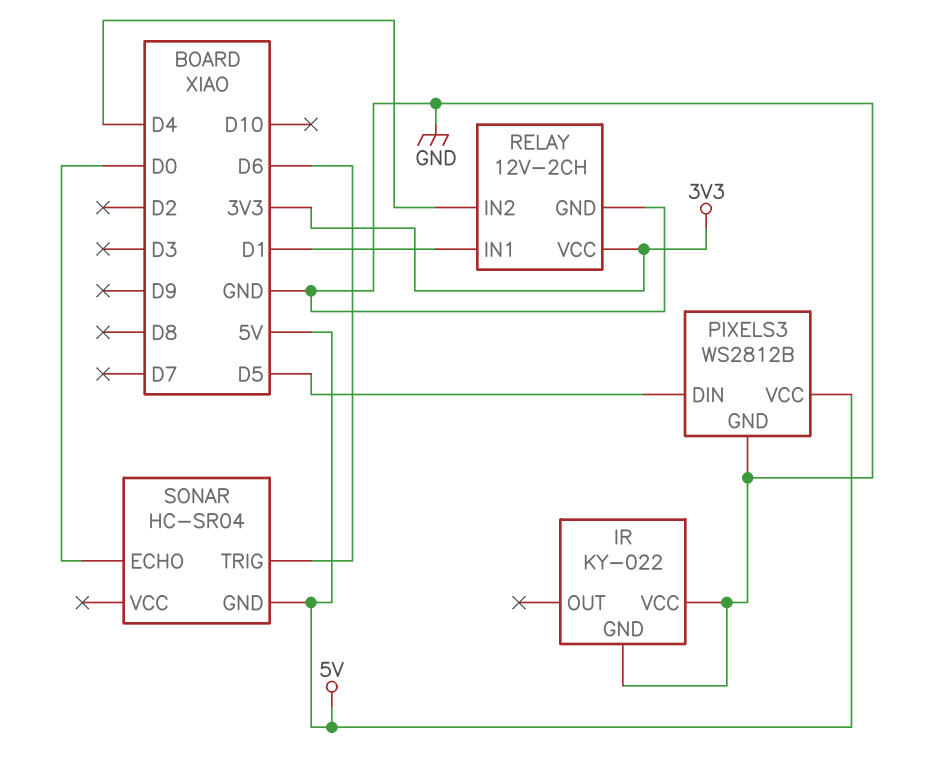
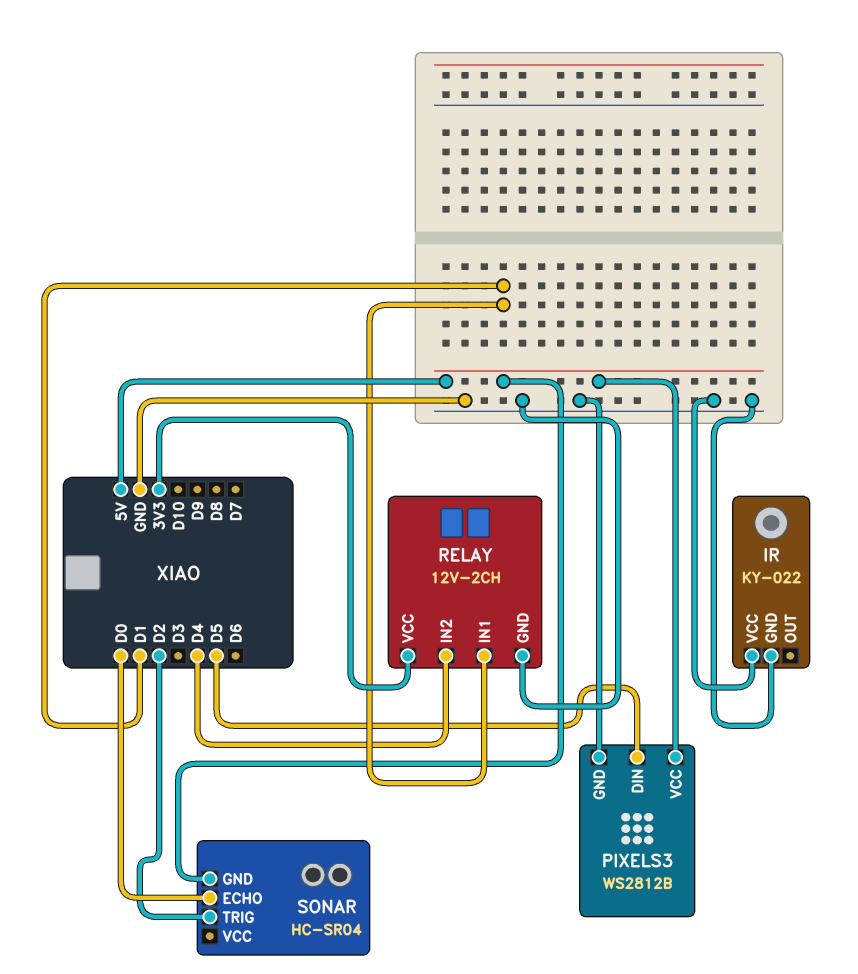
SONAR pin TRIG: D6 -> D2

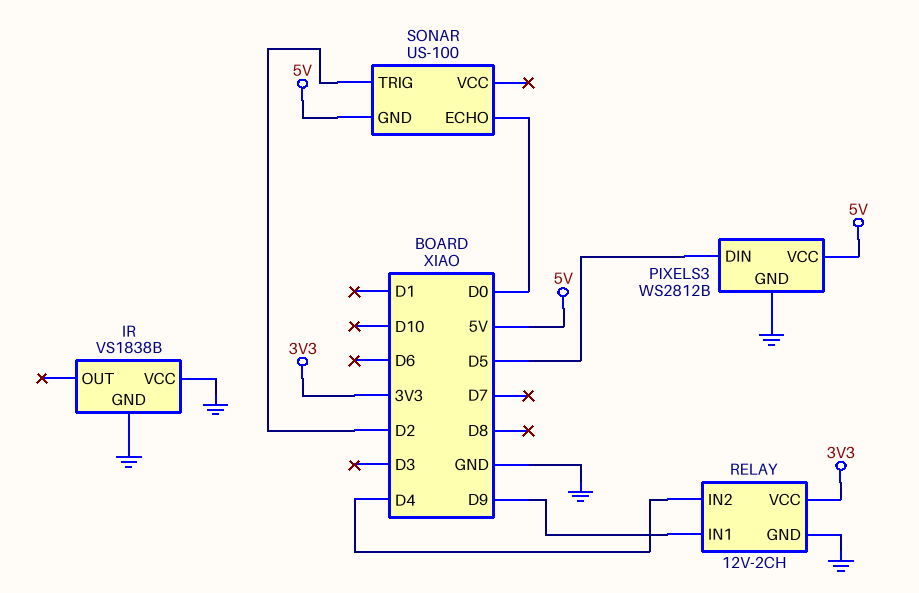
IR: KY-022 -> VS1838B
RELAY pin IN1: D1 -> D9
SONAR: HC-SR04 -> US-100

